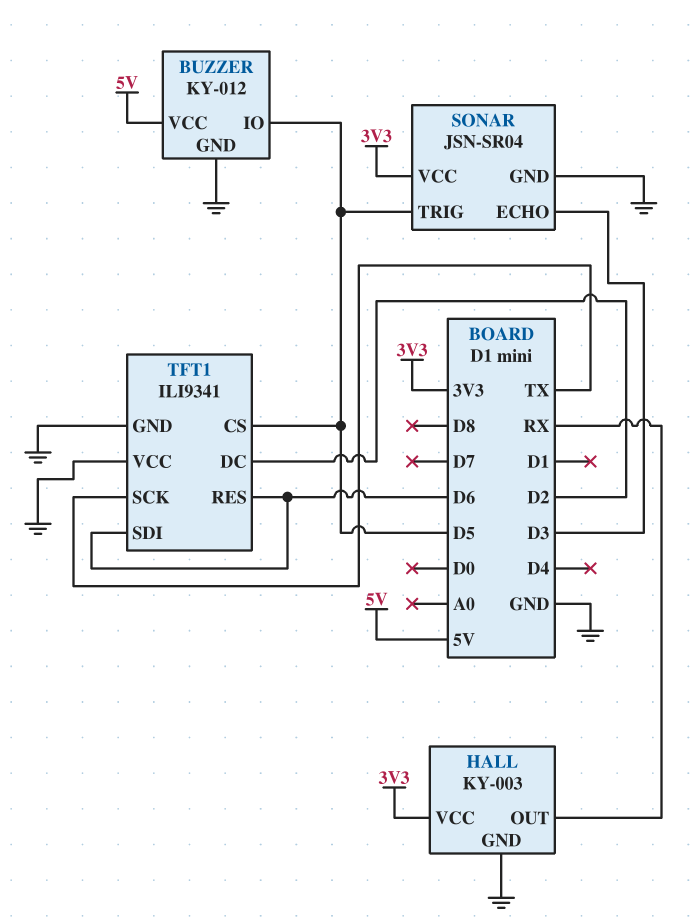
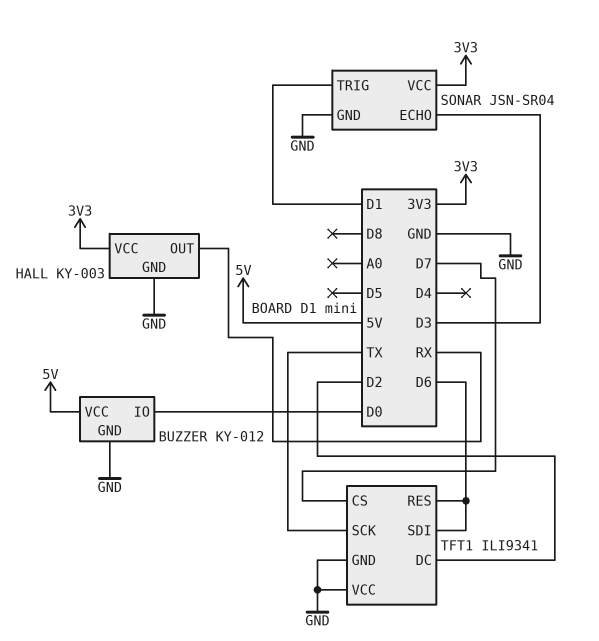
BUZZER pin IO: D5 -> D0
SONAR pin TRIG: D5 -> D1
TFT1 pin CS: D5 -> D7

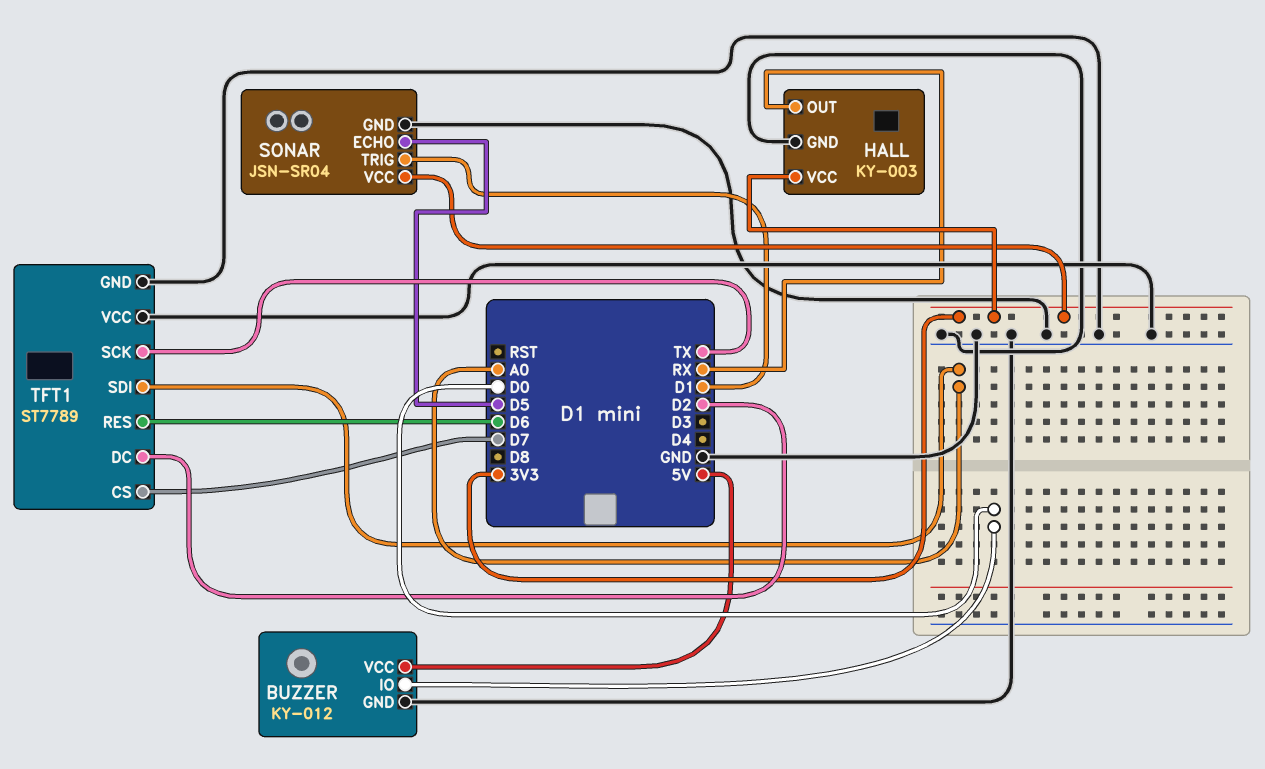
SONAR pin ECHO: D3 -> D5
TFT1: ILI9341 -> ST7789
TFT1 pin SDI: D6 -> A0

